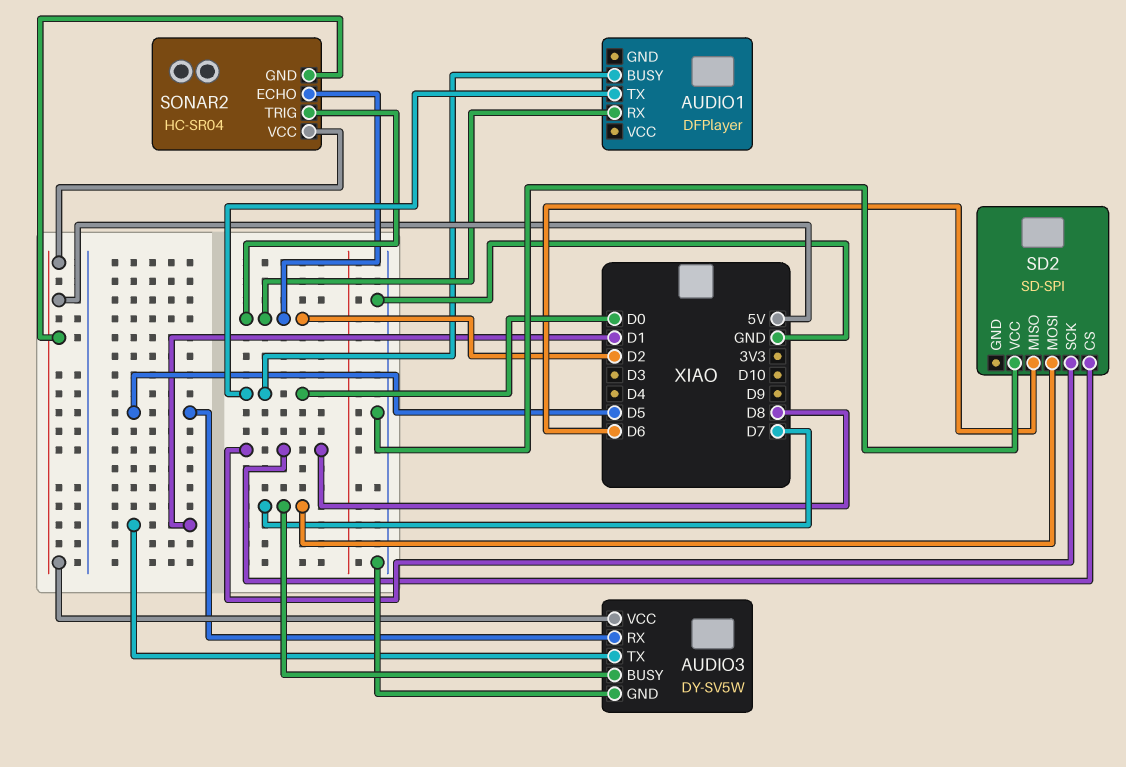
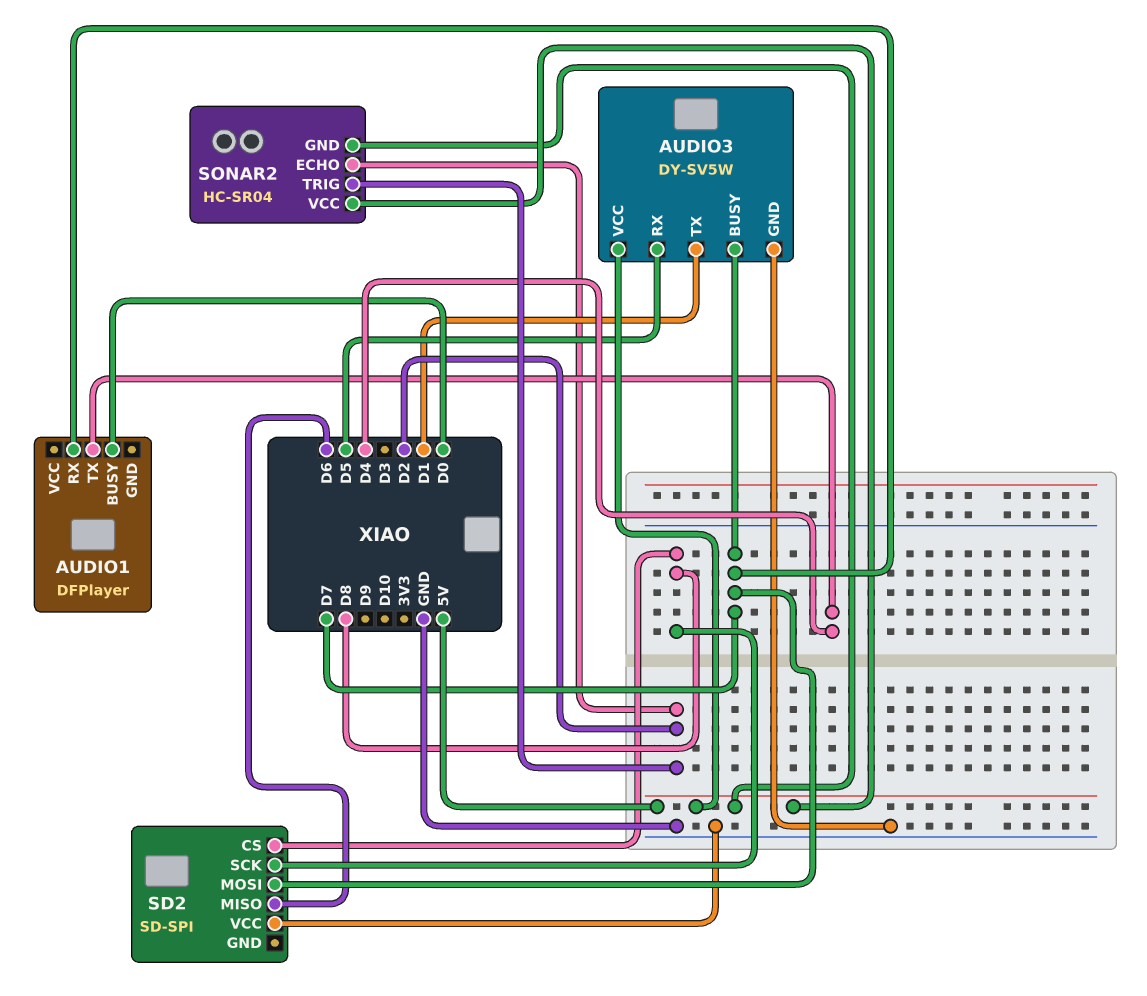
AUDIO1 pin RX: D2 -> D7
AUDIO1 pin TX: D0 -> D4

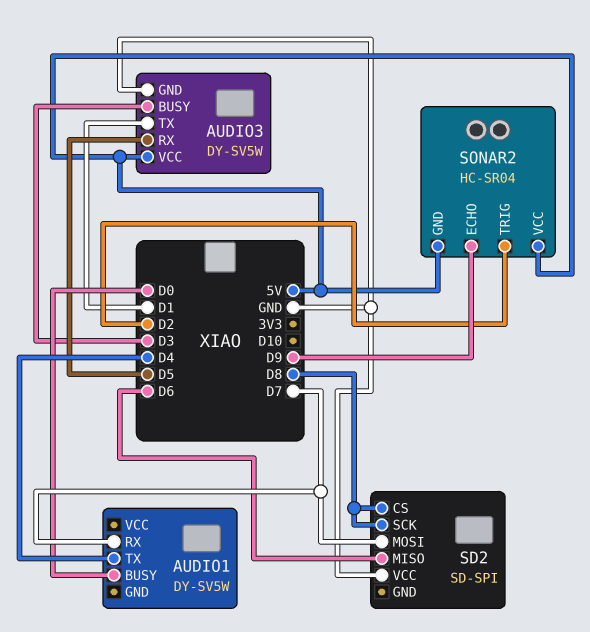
AUDIO1: DFPlayer -> DY-SV5W
AUDIO3 pin BUSY: D7 -> D3
SONAR2 pin ECHO: D2 -> D9

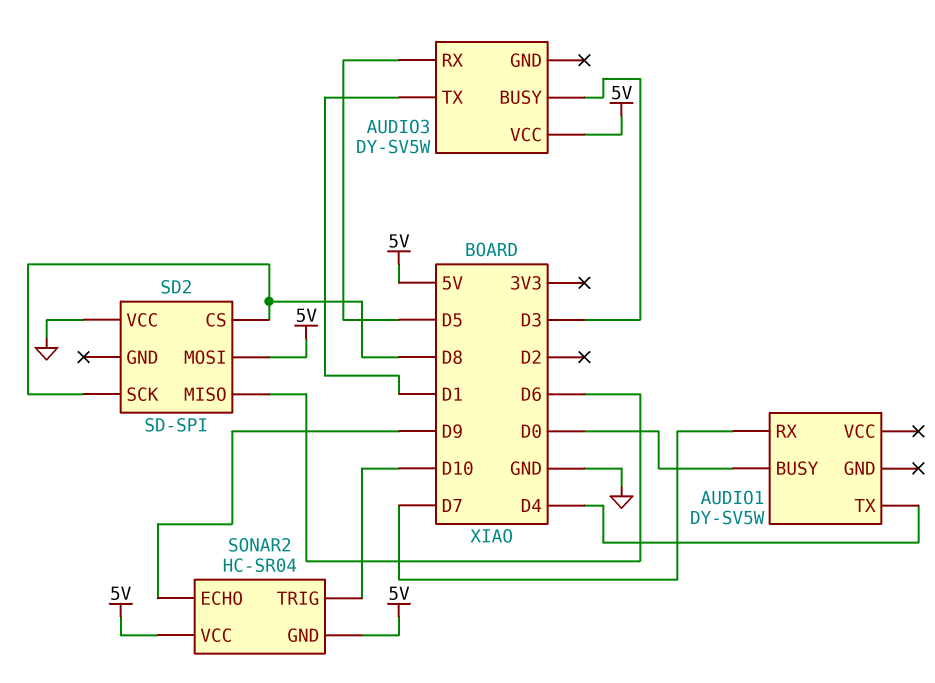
AUDIO3 pin GND: GND -> none
SD2 pin MOSI: D7 -> 5V
SONAR2 pin TRIG: D2 -> D10

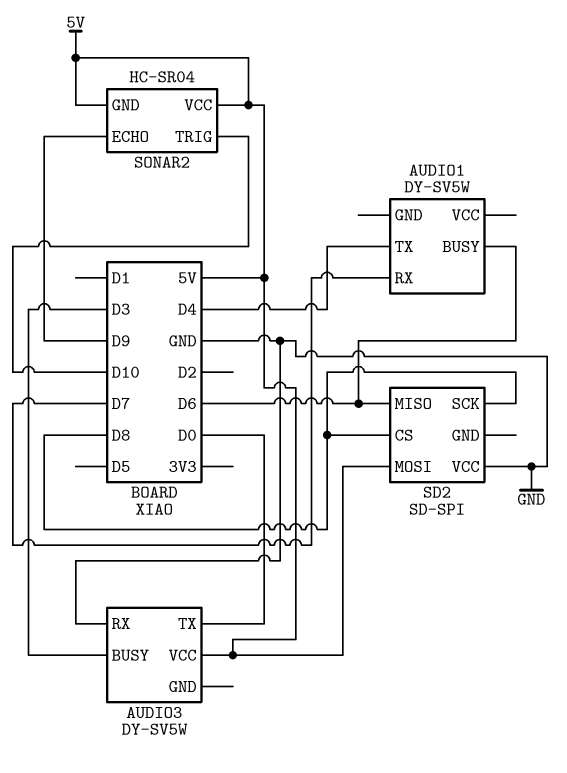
AUDIO1 pin BUSY: D0 -> D6
AUDIO3 pin RX: D5 -> GND
AUDIO3 pin TX: D1 -> D0

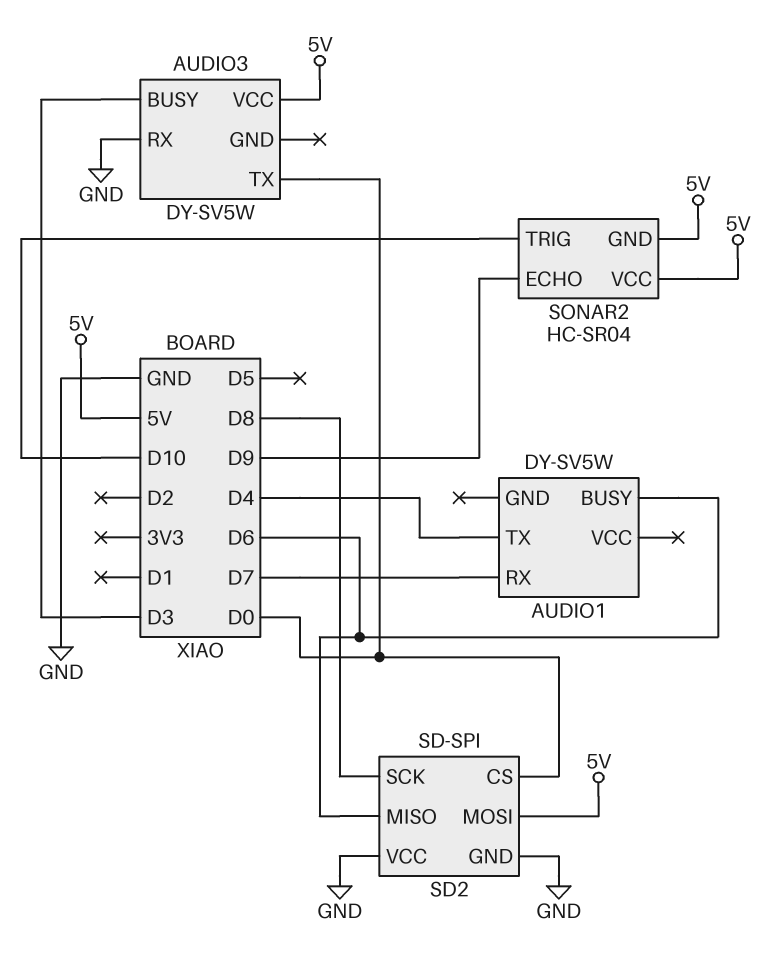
SD2 pin CS: D8 -> D0
SD2 pin GND: none -> GND

